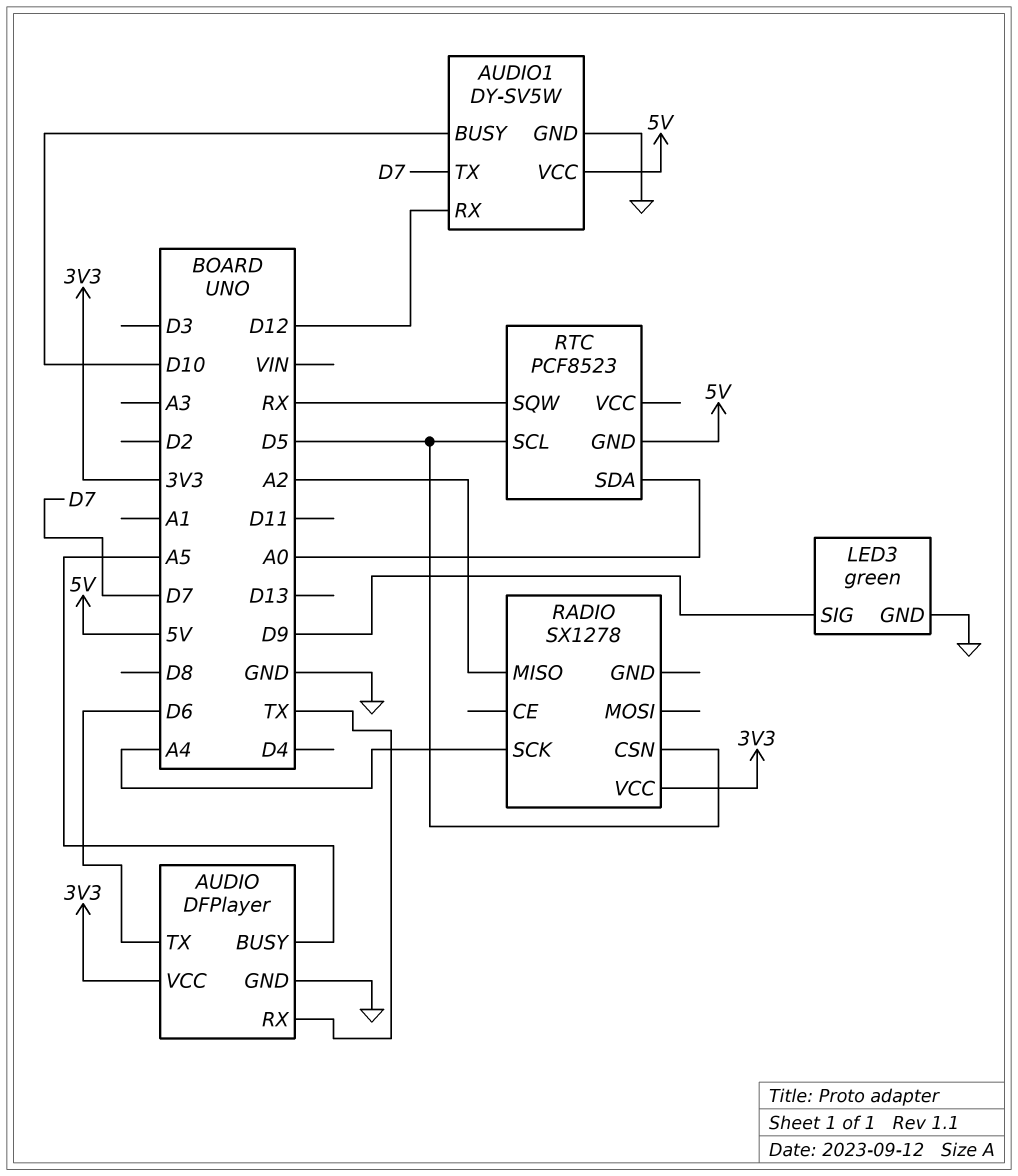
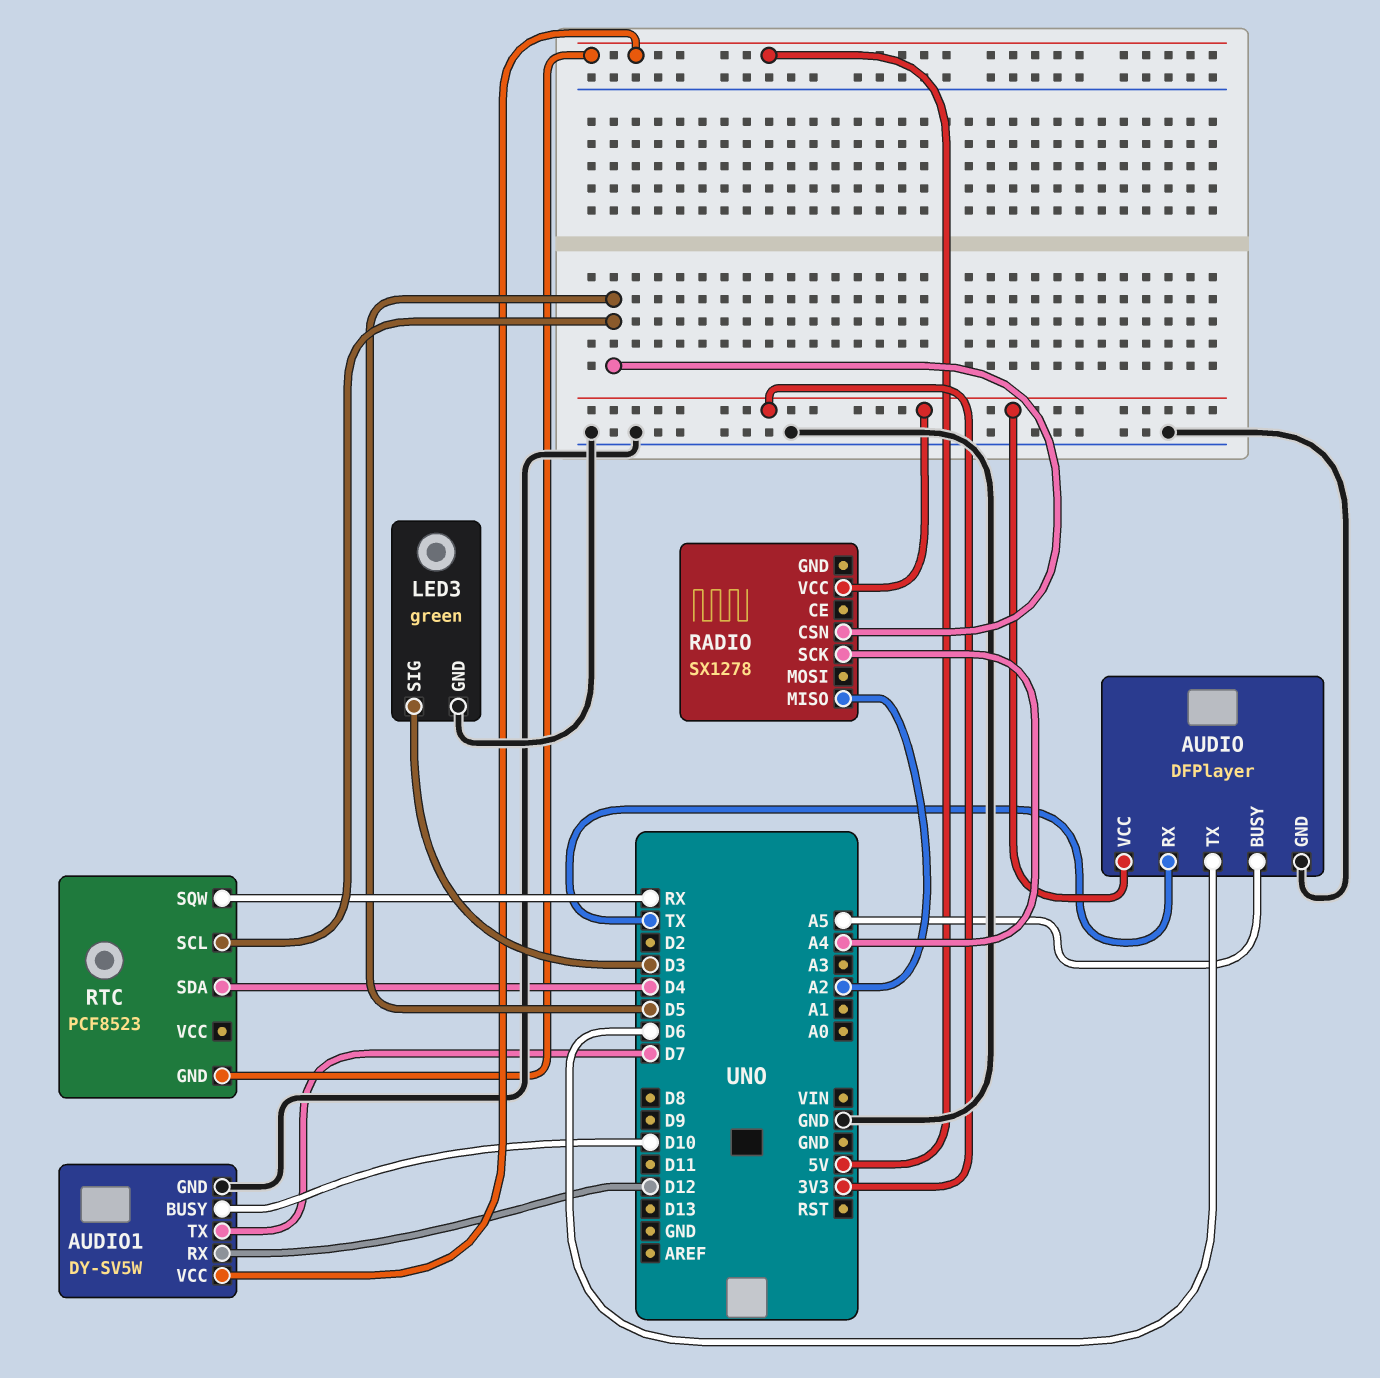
LED3 pin SIG: D9 -> D3
RTC pin SDA: A0 -> D4

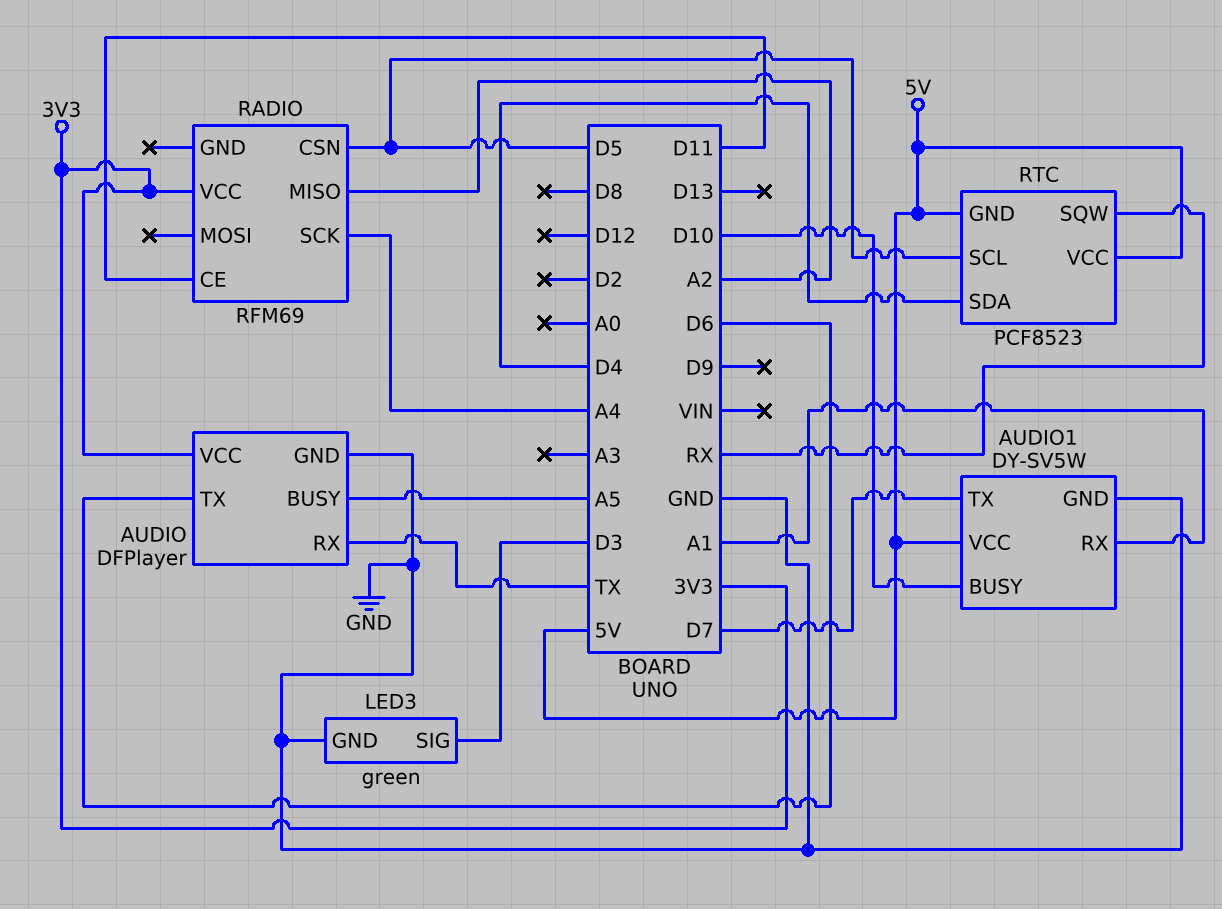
AUDIO1 pin RX: D12 -> A1
RADIO: SX1278 -> RFM69
RADIO pin CE: none -> D11
RTC pin VCC: none -> 5V

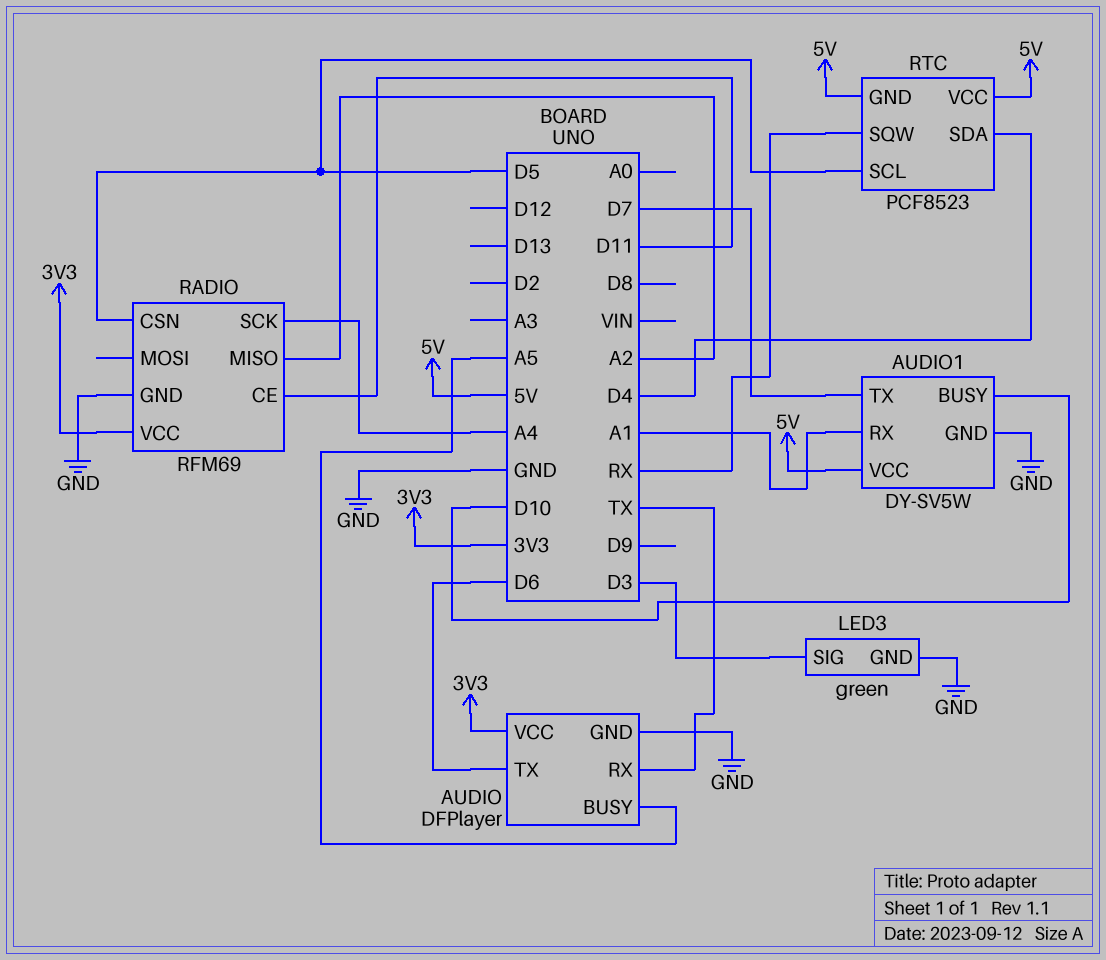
RADIO pin GND: none -> GND

